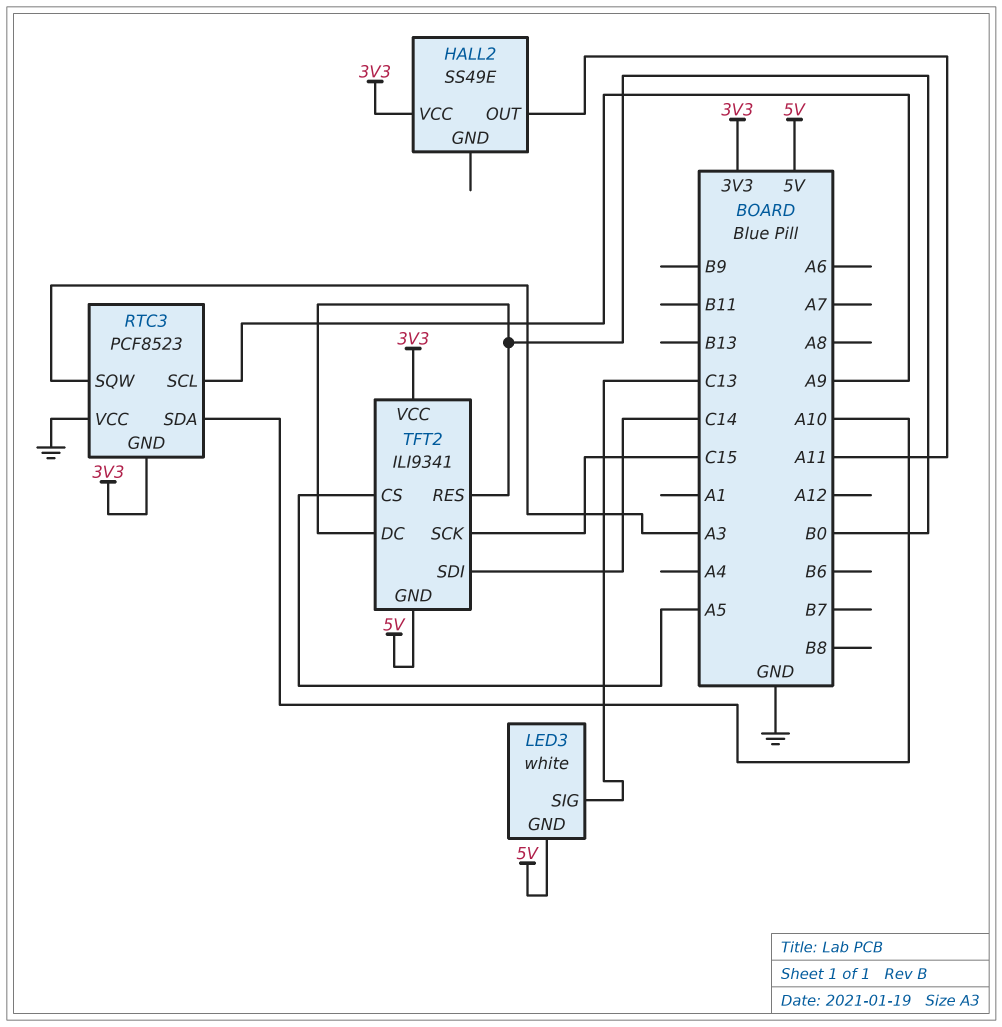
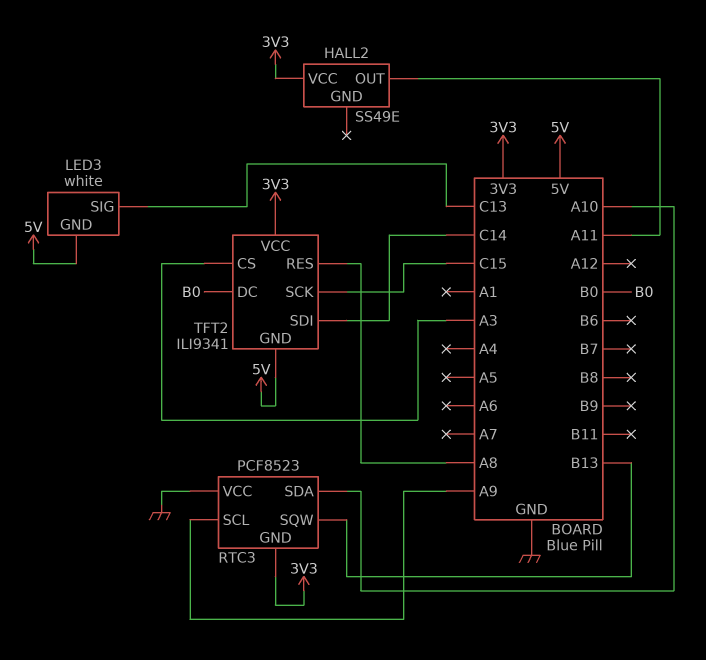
RTC3 pin SQW: A3 -> B13
TFT2 pin CS: A5 -> A3
TFT2 pin RES: B0 -> A8

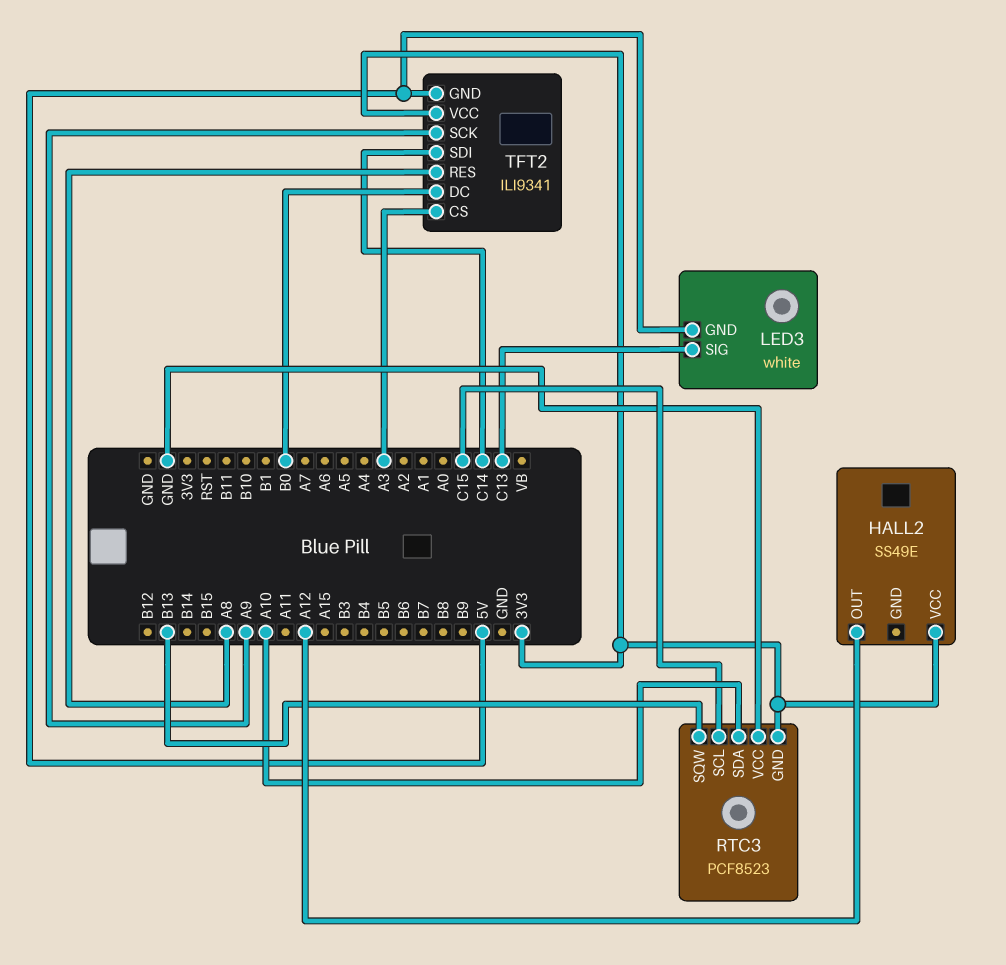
HALL2 pin OUT: A11 -> A12
RTC3 pin SCL: A9 -> C15
TFT2 pin SCK: C15 -> A9

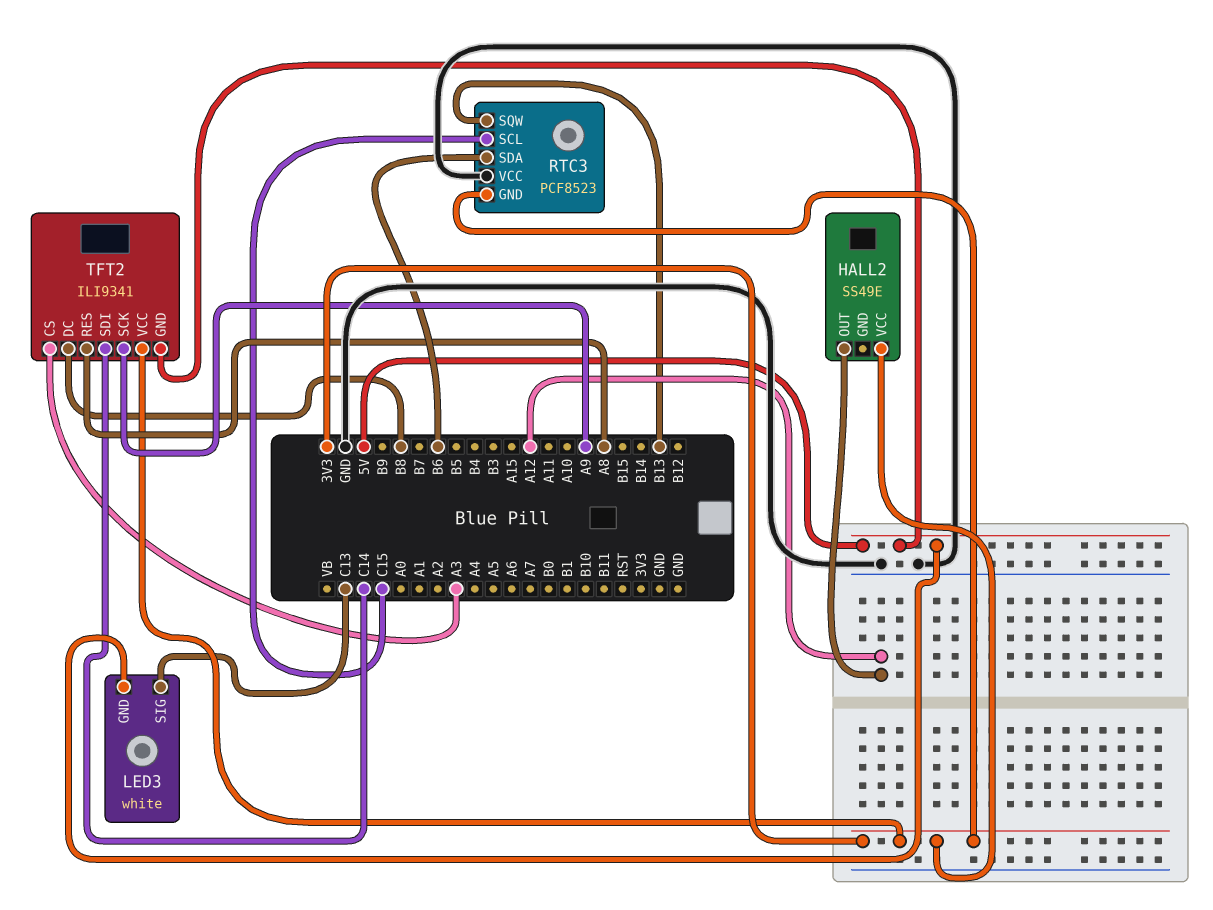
RTC3 pin SDA: A10 -> B6
TFT2 pin DC: B0 -> B8

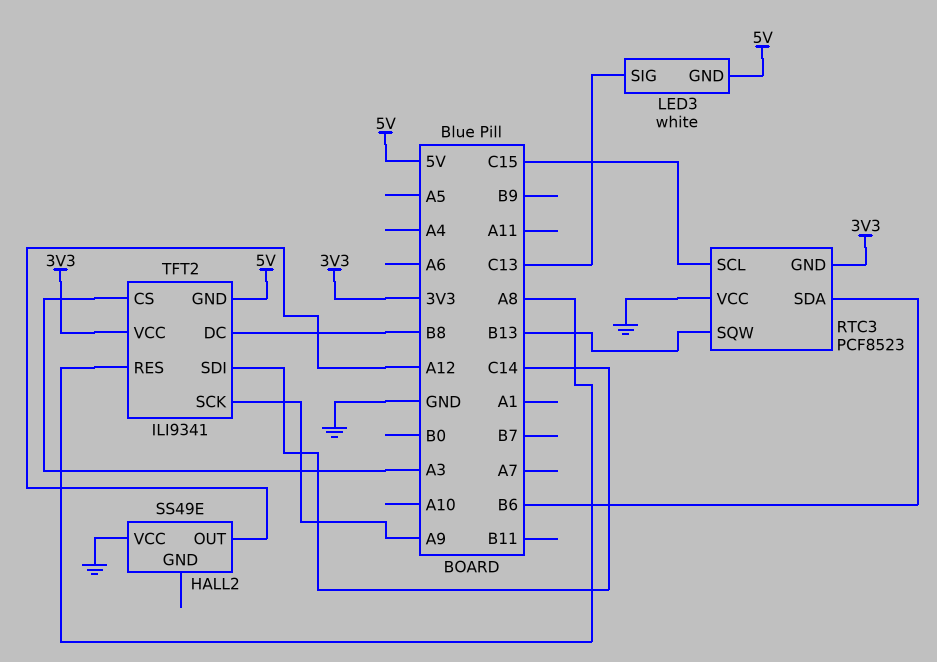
HALL2 pin VCC: 3V3 -> GND

